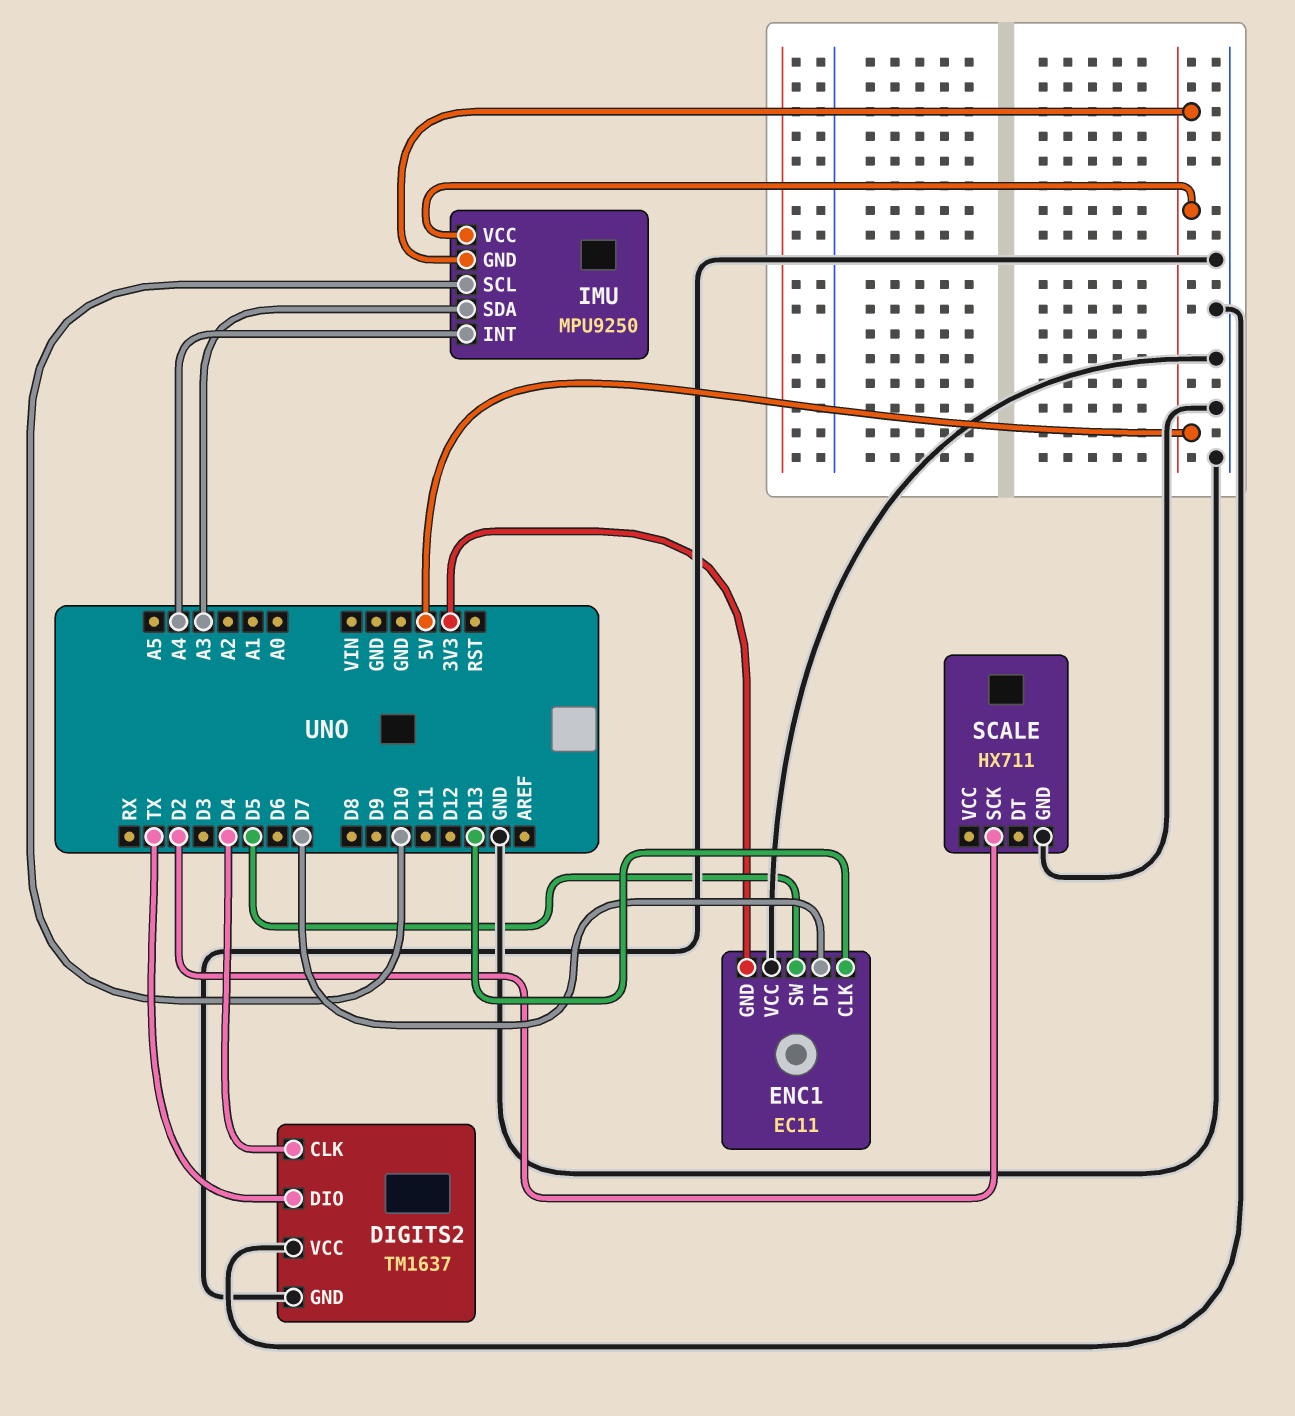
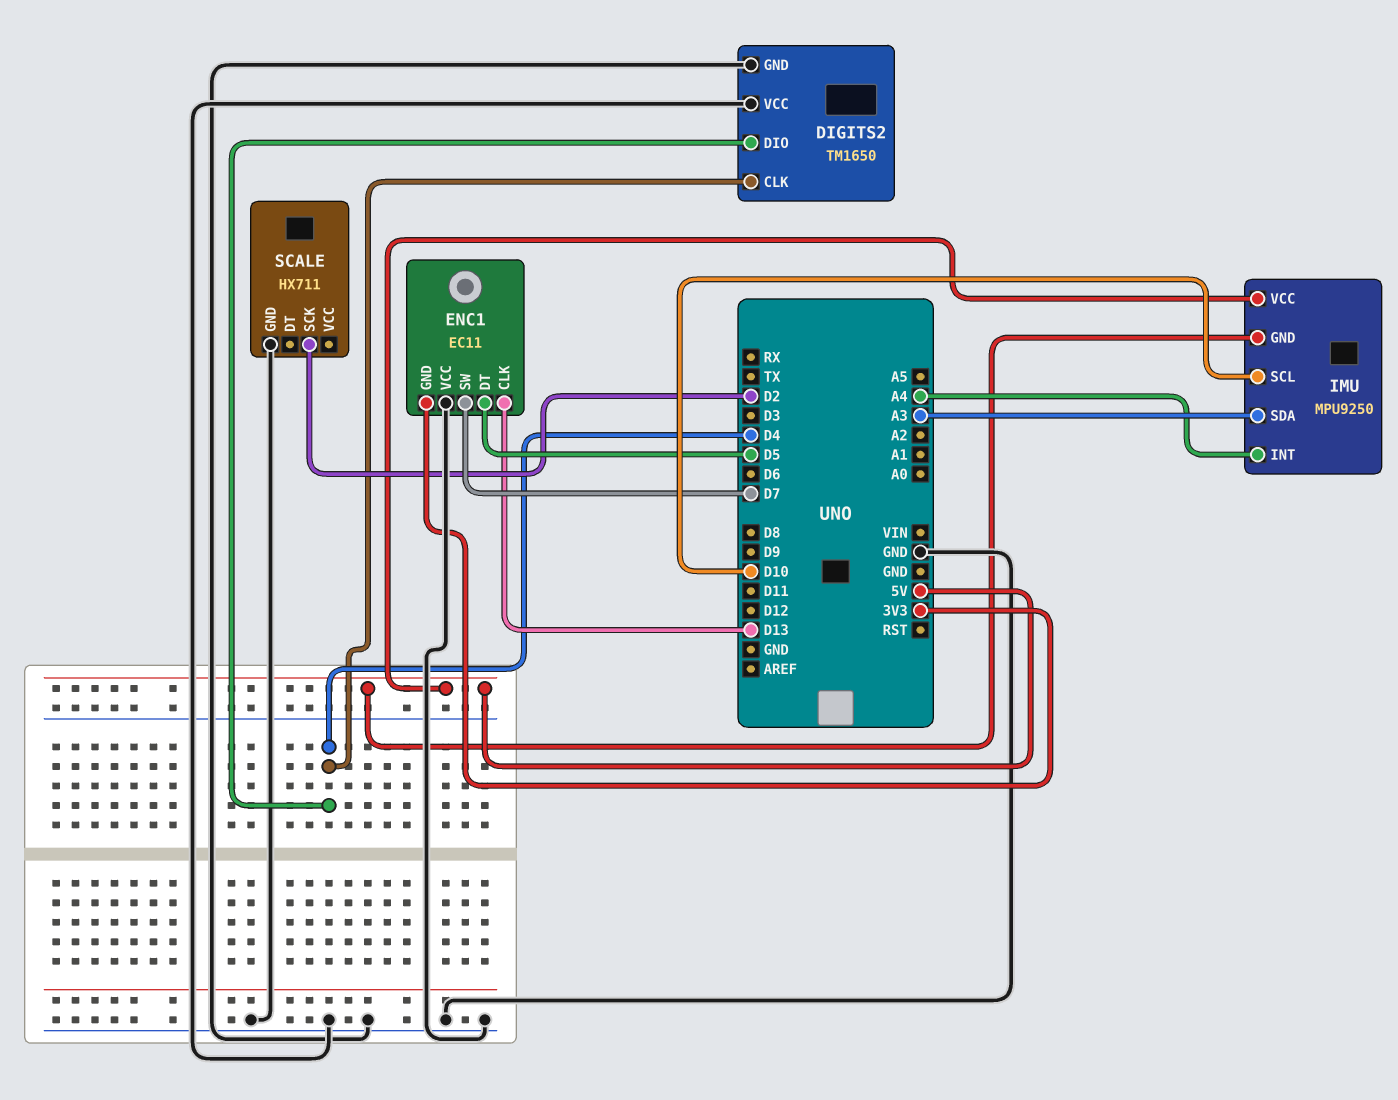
DIGITS2: TM1637 -> TM1650
DIGITS2 pin DIO: TX -> D4
ENC1 pin DT: D7 -> D5
ENC1 pin SW: D5 -> D7

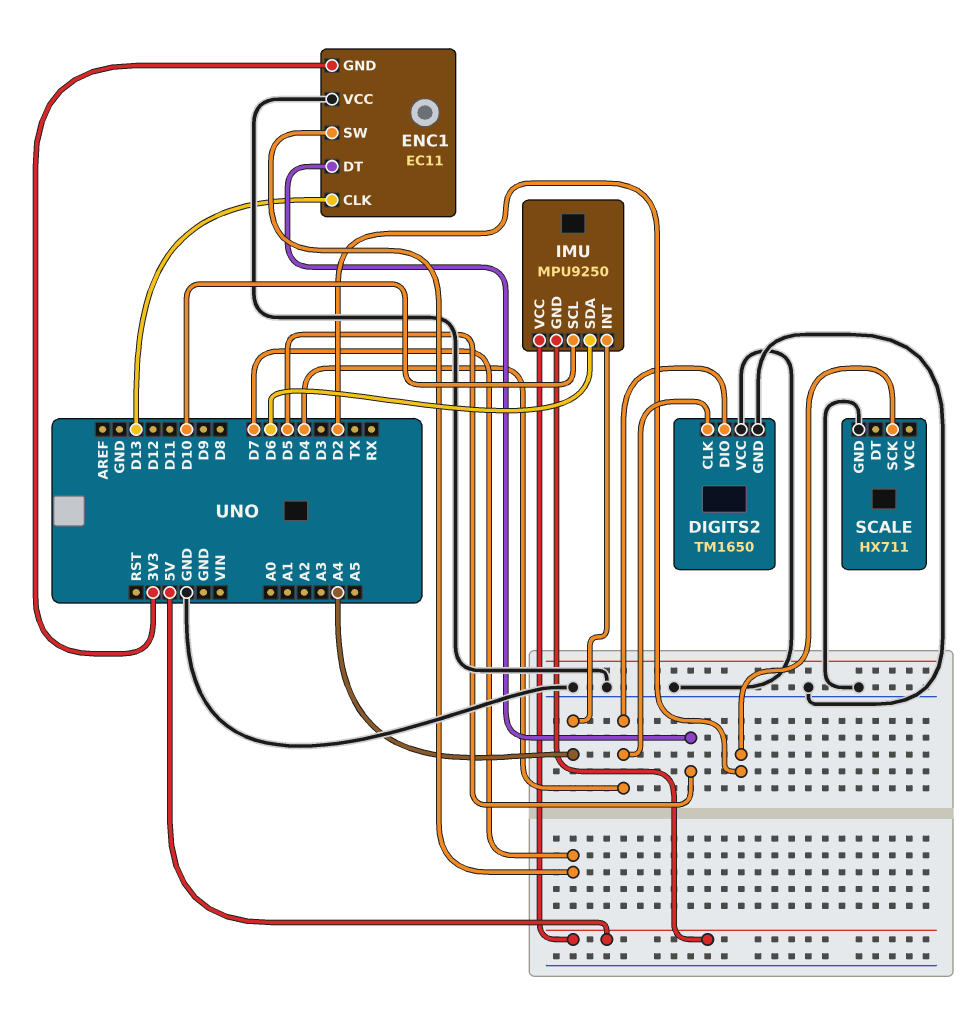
IMU pin SDA: A3 -> D6

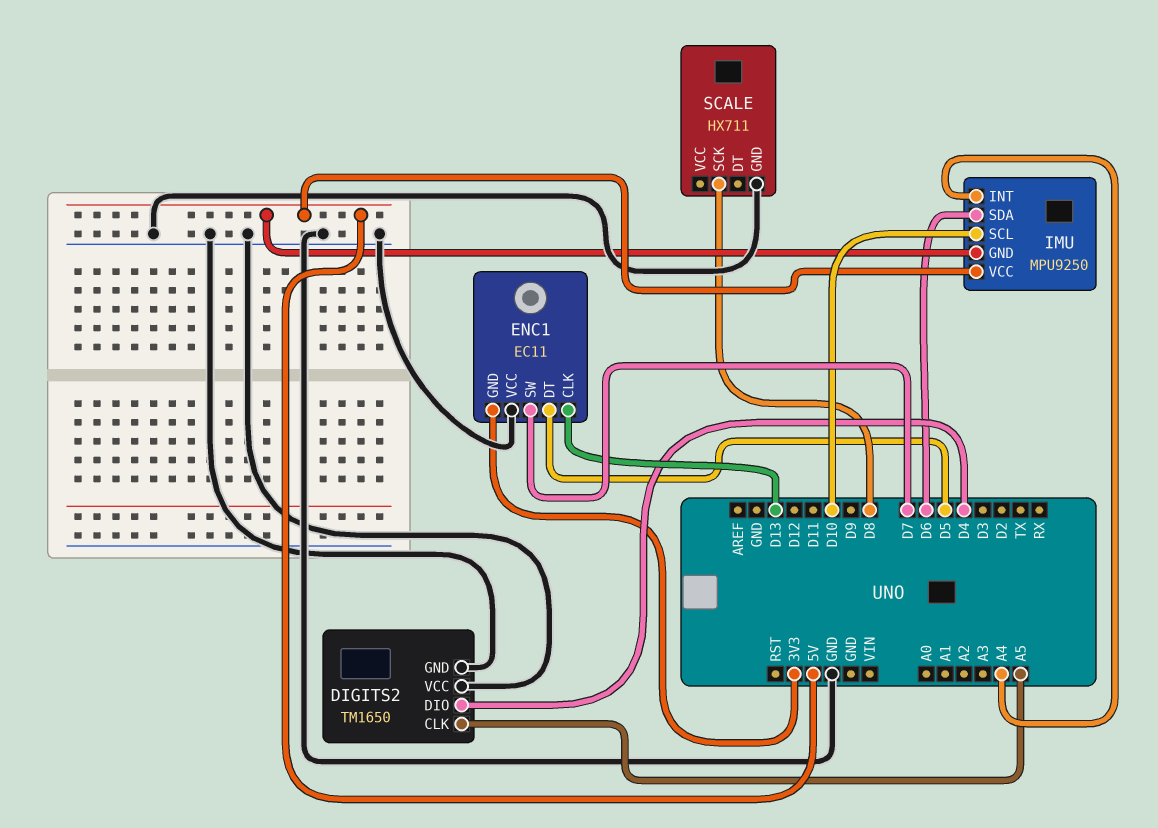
DIGITS2 pin CLK: D4 -> A5
SCALE pin SCK: D2 -> D8

